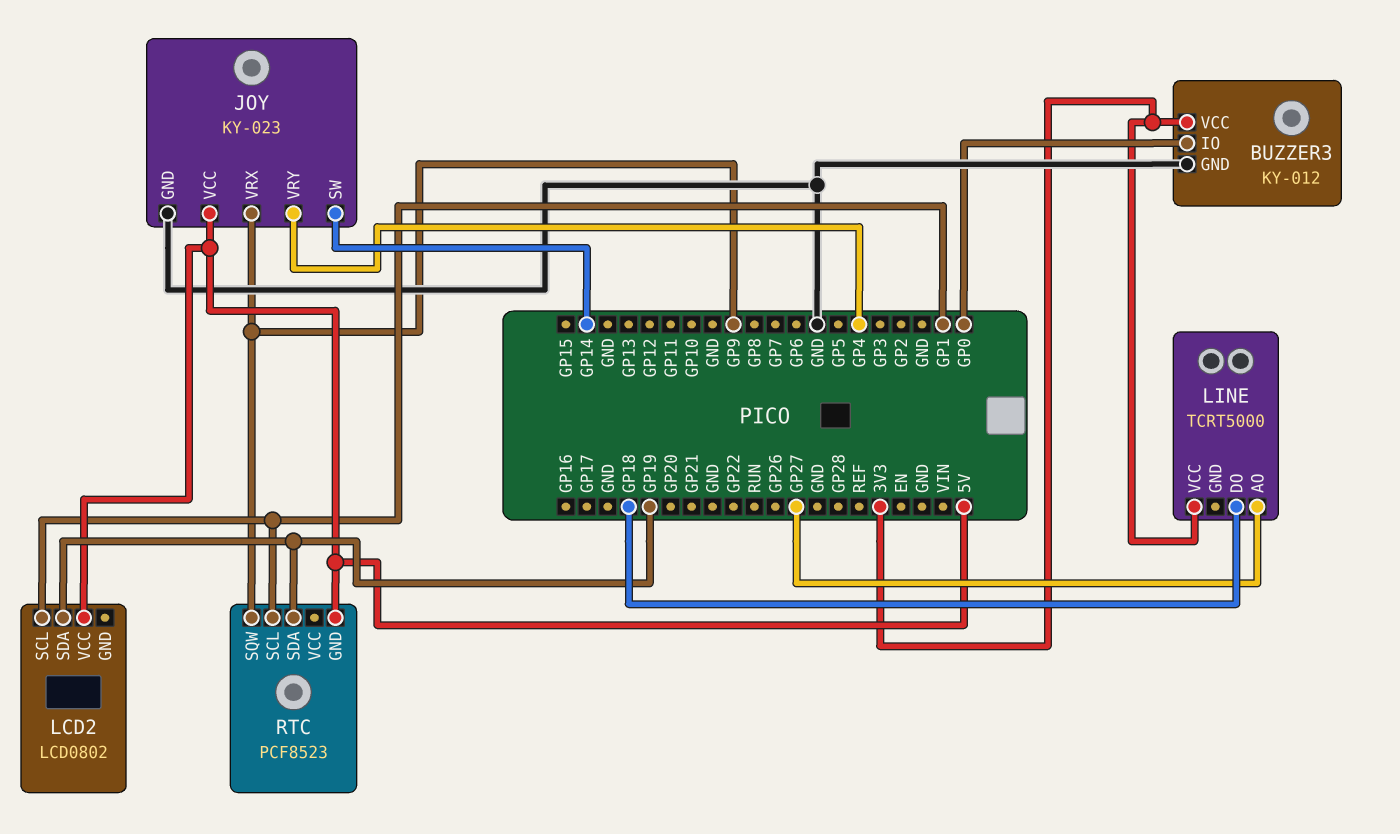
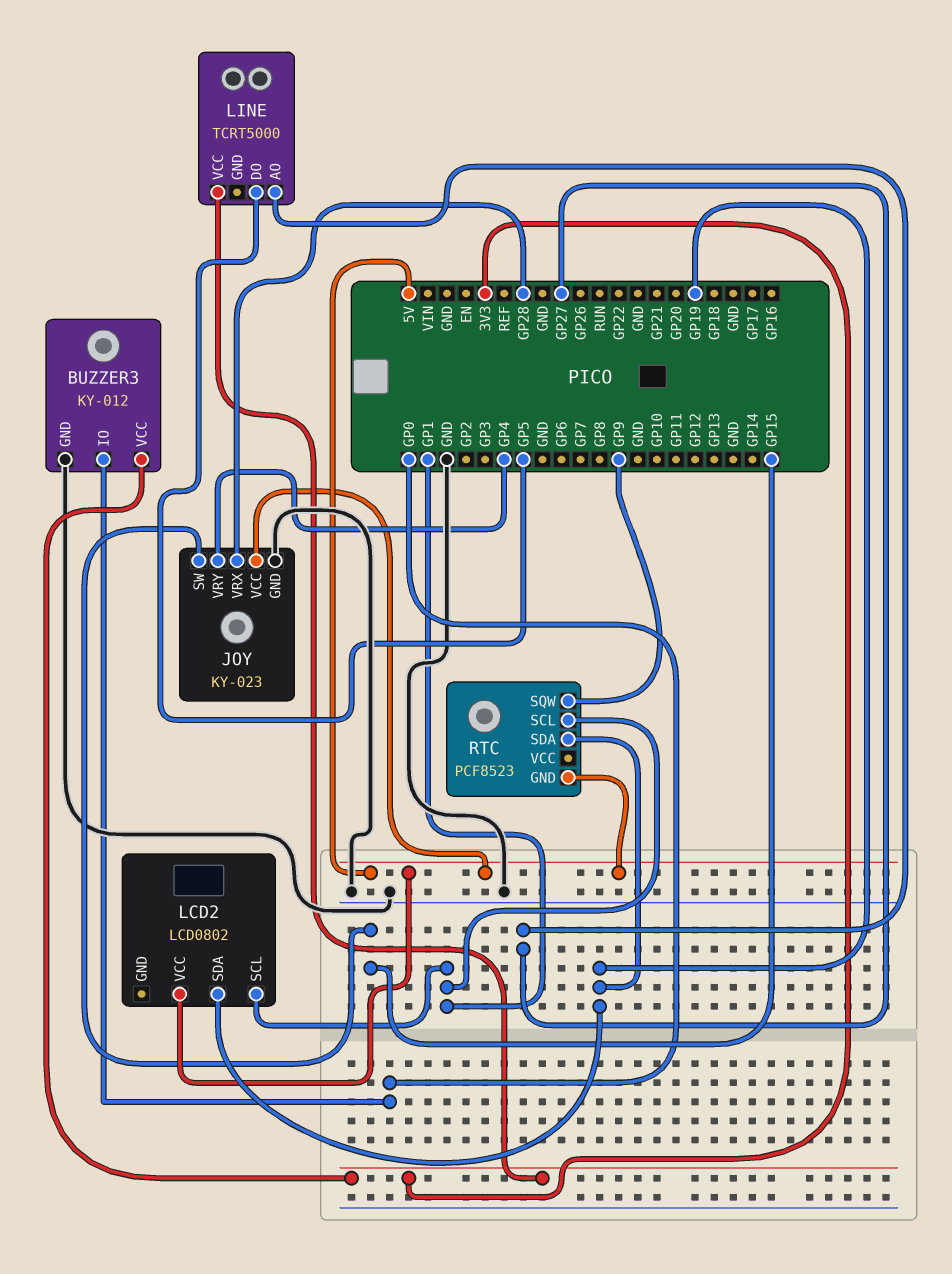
JOY pin SW: GP14 -> GP15
JOY pin VRX: GP9 -> GP28
LINE pin DO: GP18 -> GP5

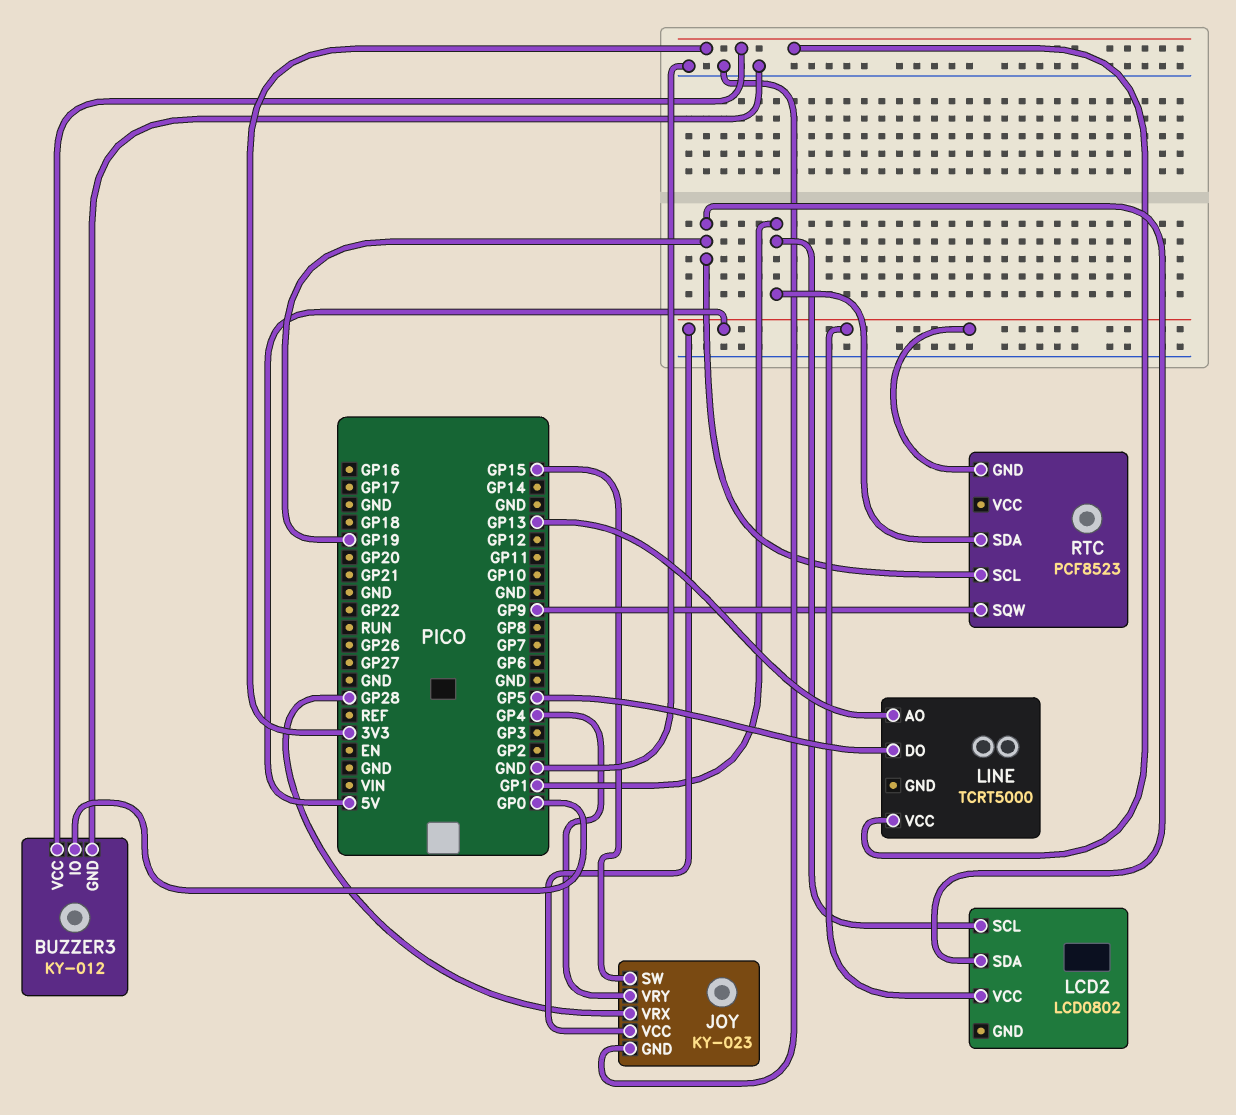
LINE pin AO: GP27 -> GP13
RTC pin SCL: GP1 -> GP19
RTC pin SDA: GP19 -> GP1

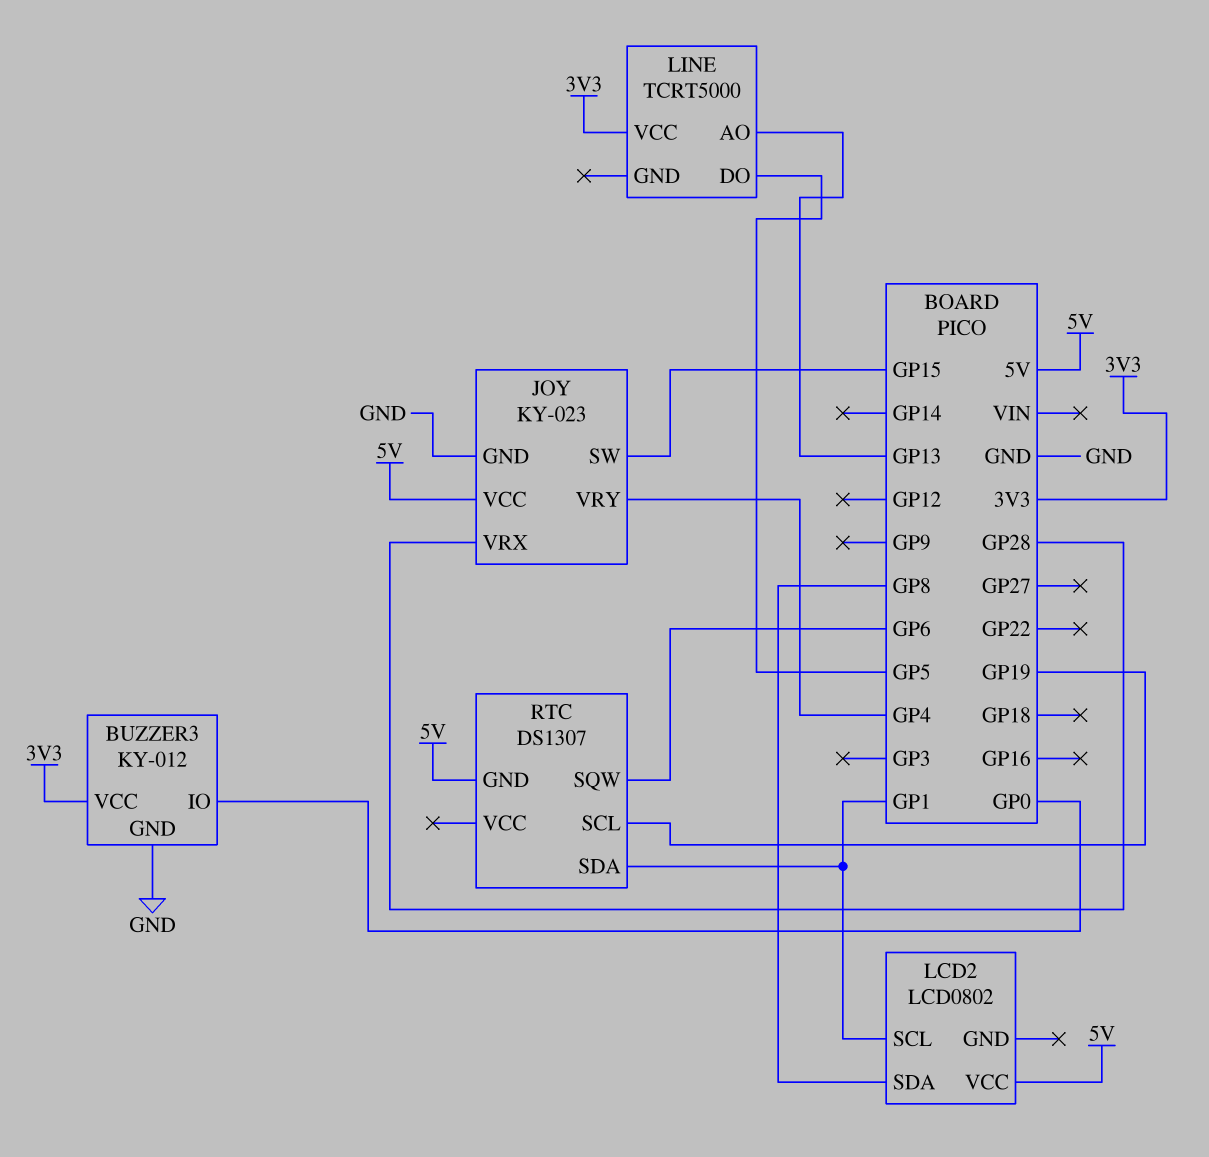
LCD2 pin SDA: GP19 -> GP8
RTC: PCF8523 -> DS1307
RTC pin SQW: GP9 -> GP6

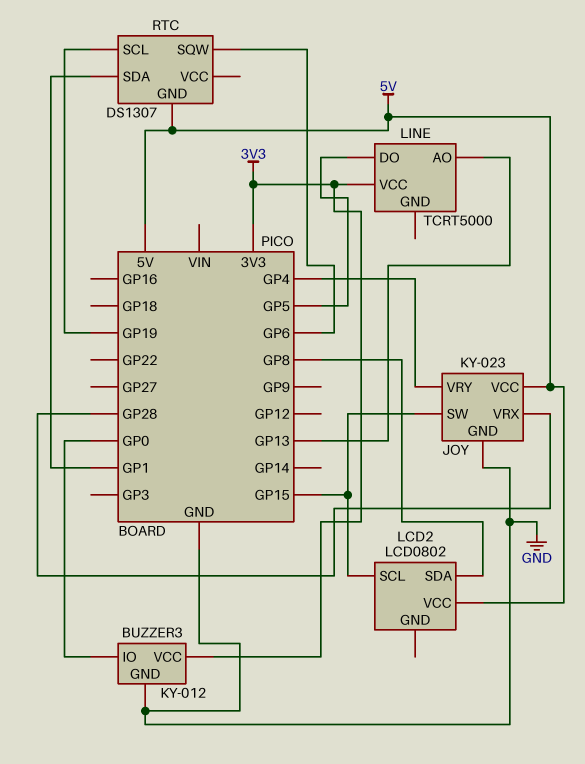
LCD2 pin SCL: GP1 -> GP15

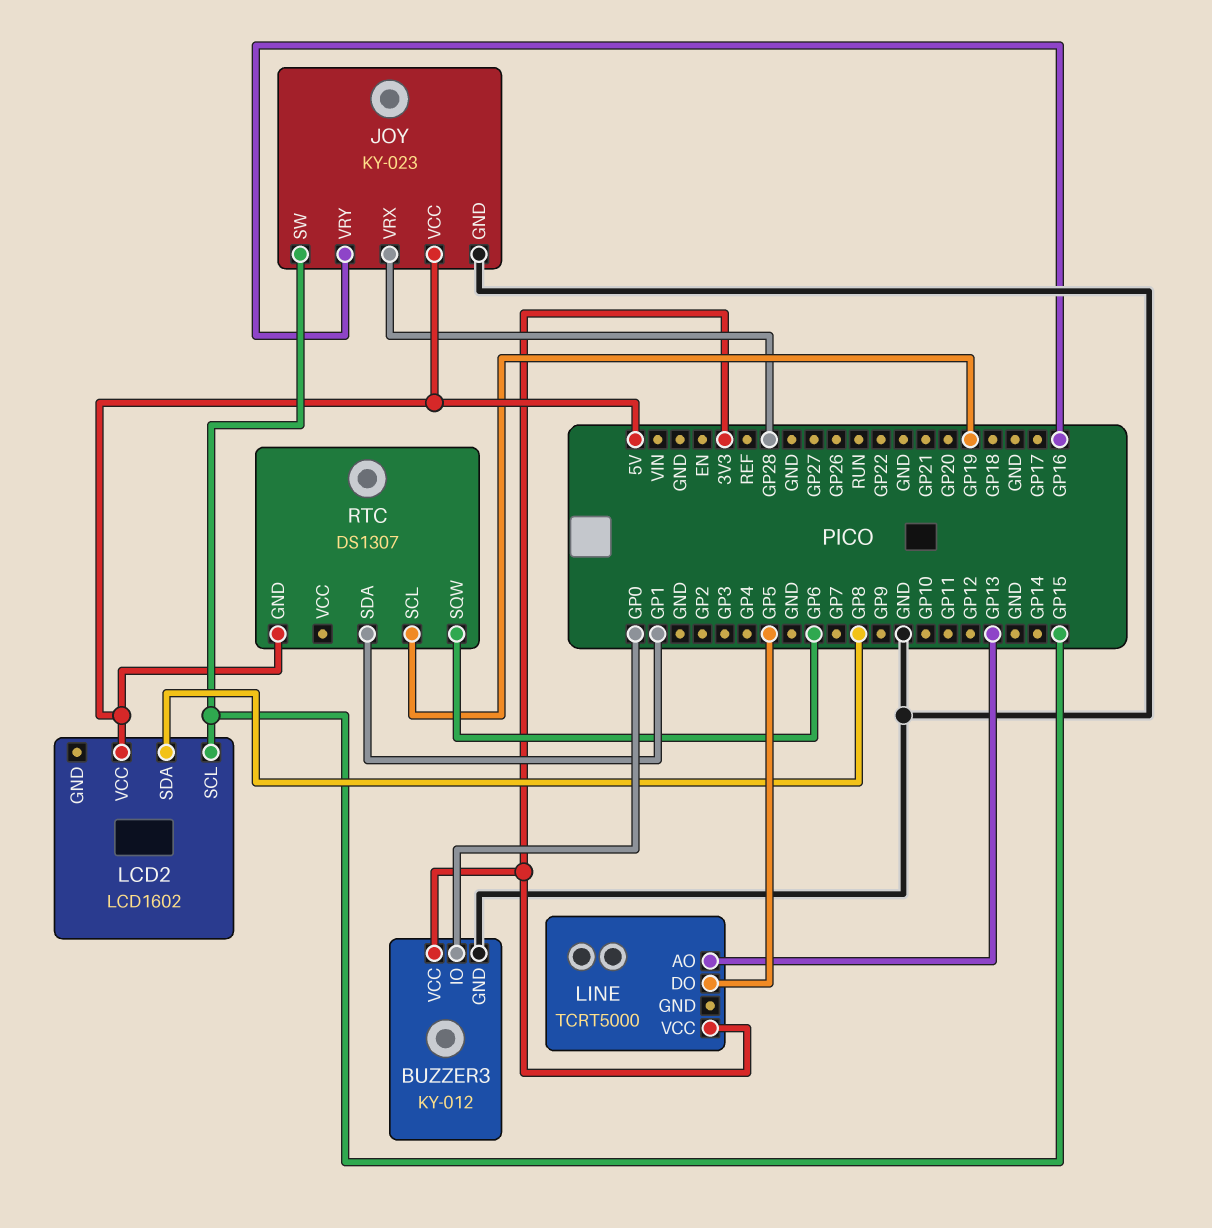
JOY pin VRY: GP4 -> GP16
LCD2: LCD0802 -> LCD1602

